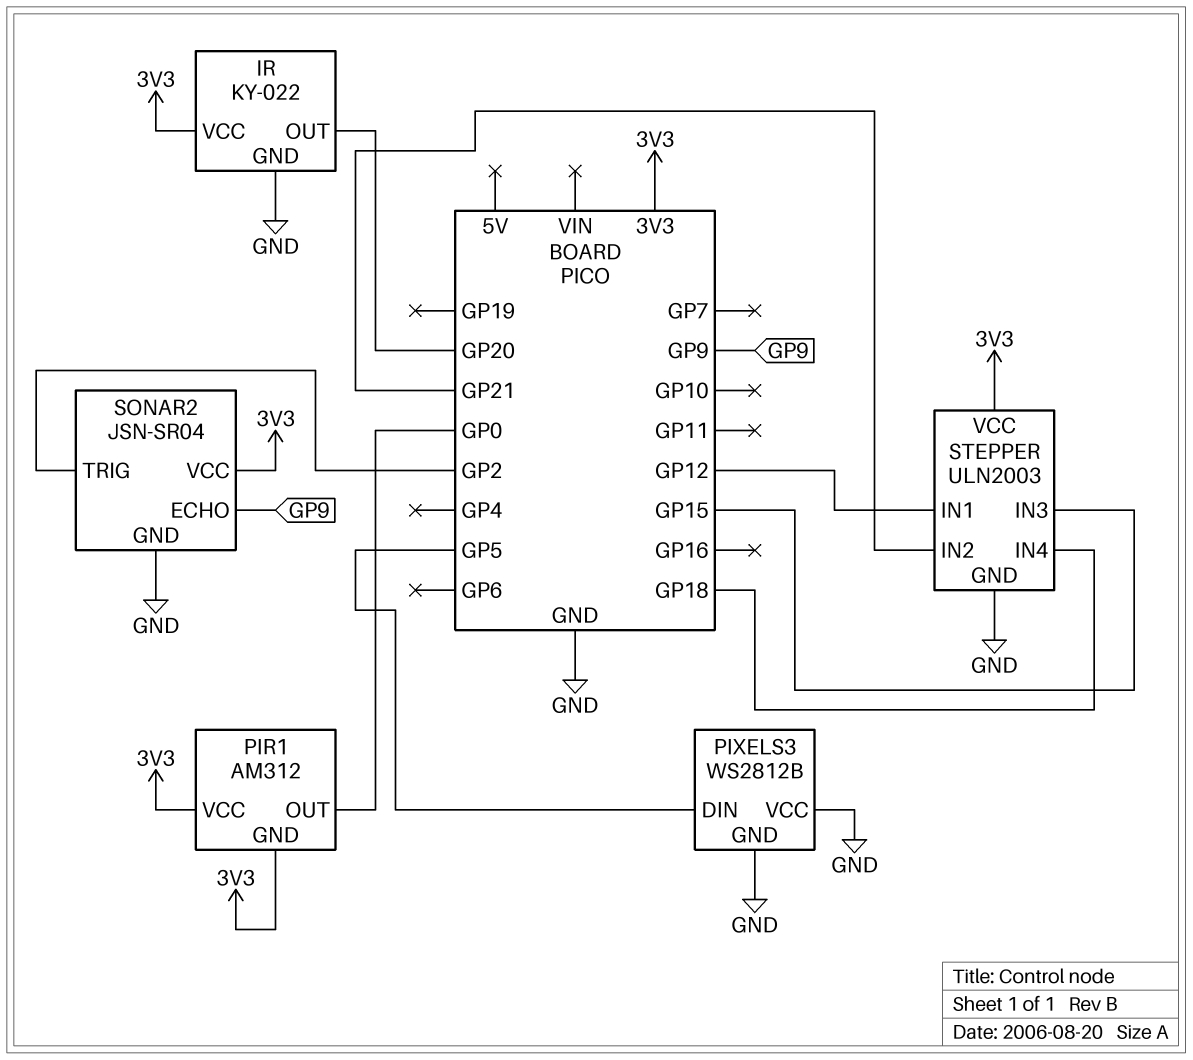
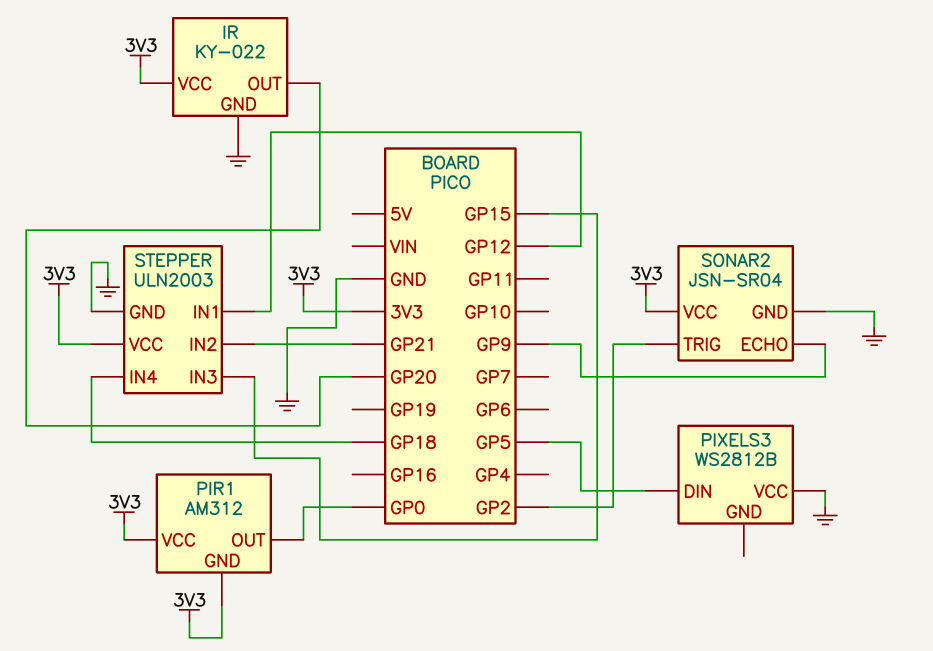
PIXELS3 pin GND: GND -> none

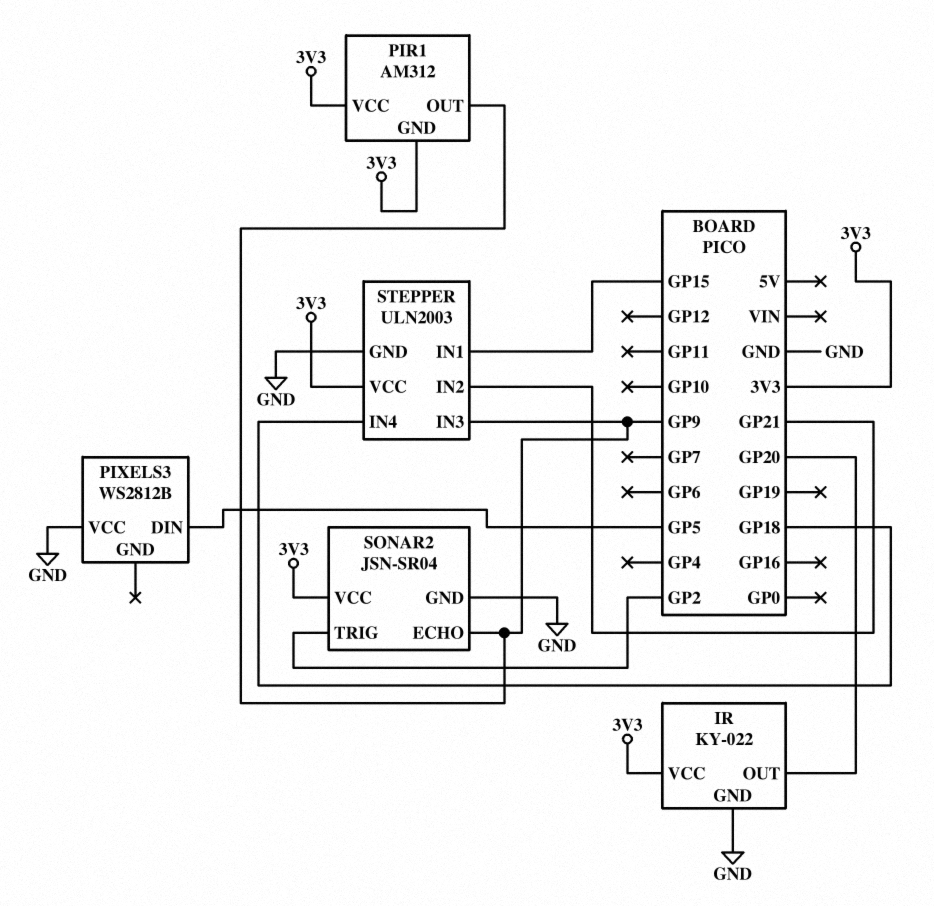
PIR1 pin OUT: GP0 -> GP9
STEPPER pin IN1: GP12 -> GP15
STEPPER pin IN3: GP15 -> GP9

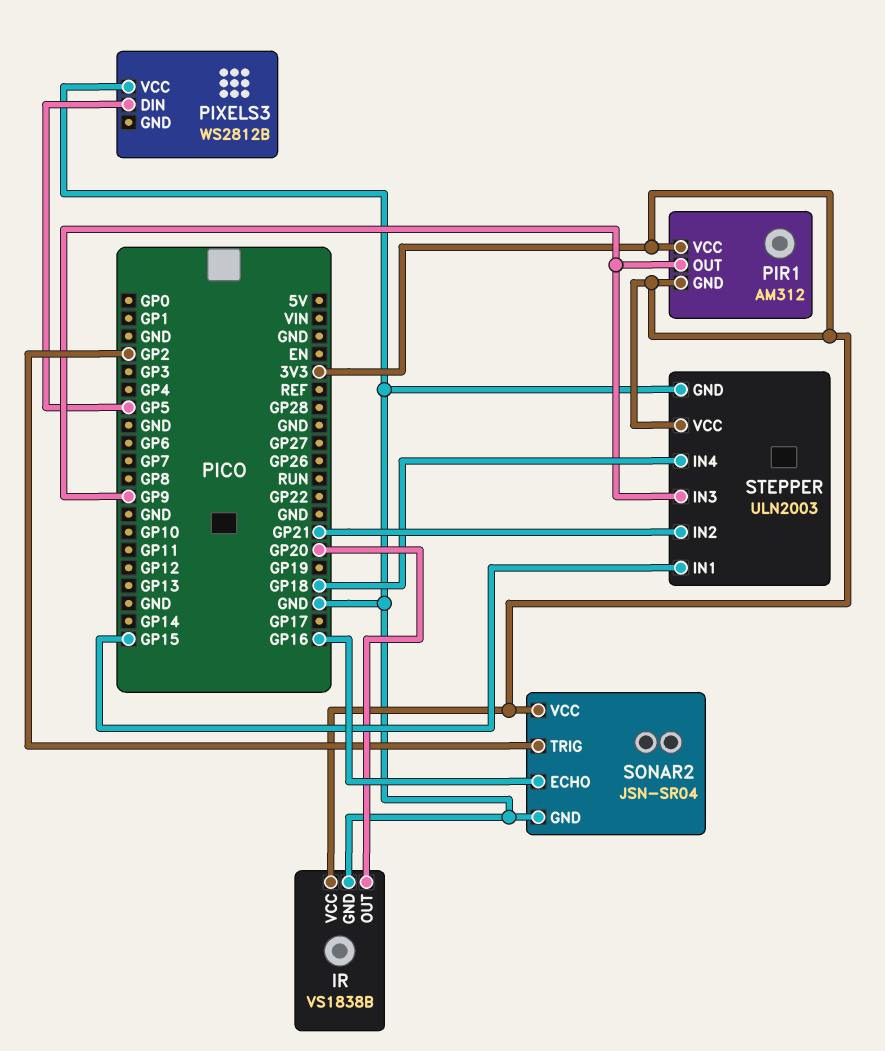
IR: KY-022 -> VS1838B
SONAR2 pin ECHO: GP9 -> GP16

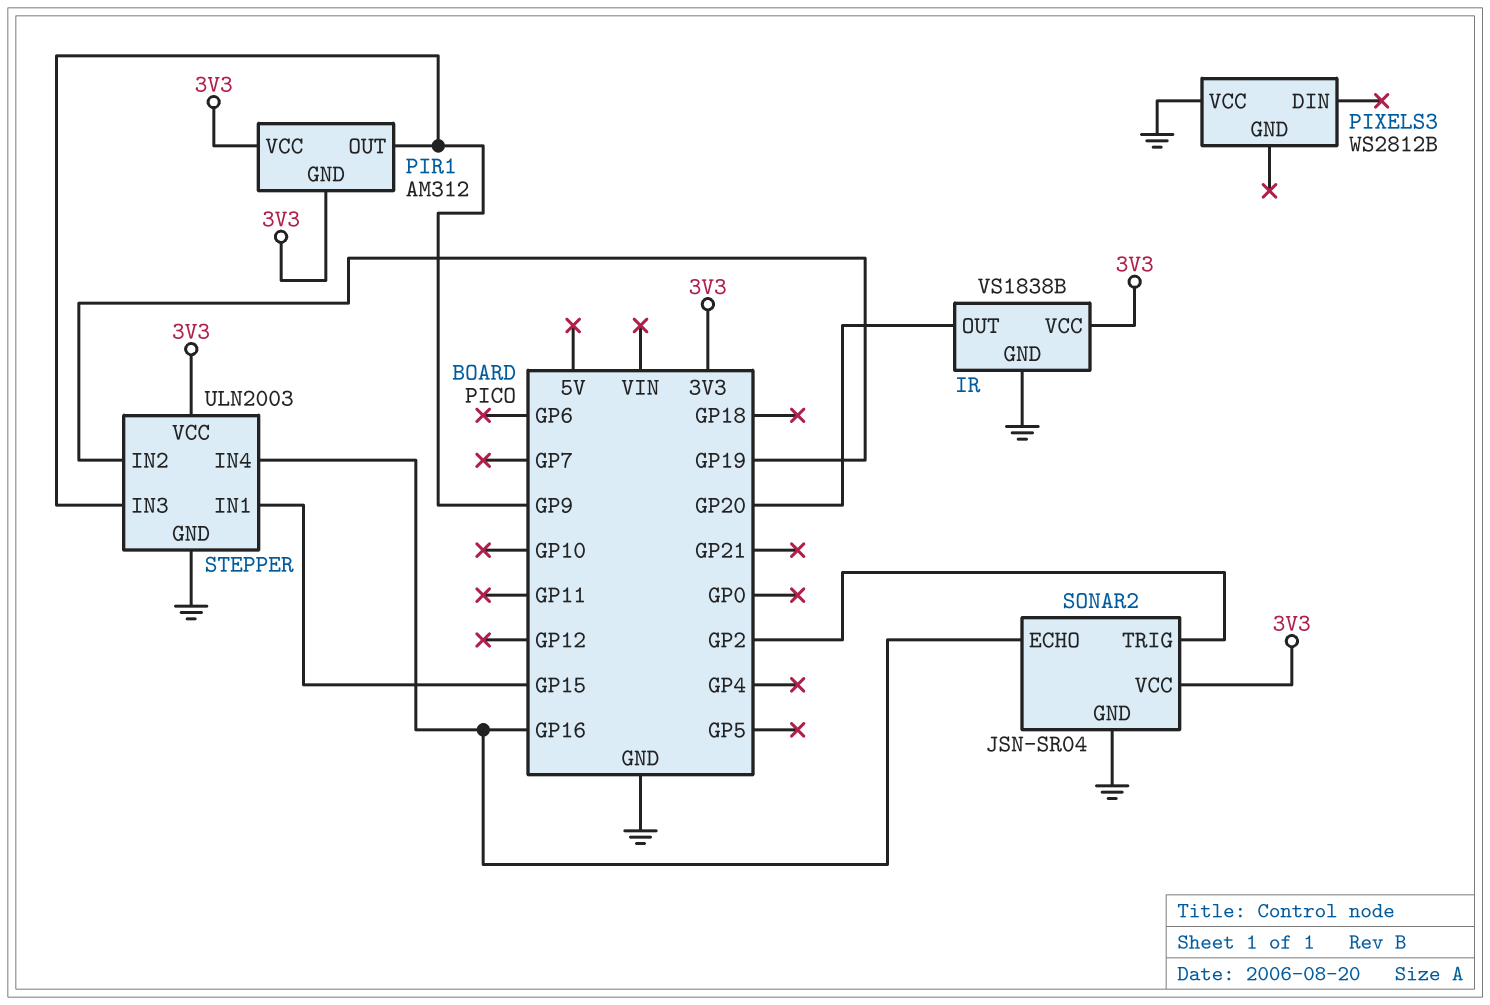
PIXELS3 pin DIN: GP5 -> none
STEPPER pin IN2: GP21 -> GP19
STEPPER pin IN4: GP18 -> GP16

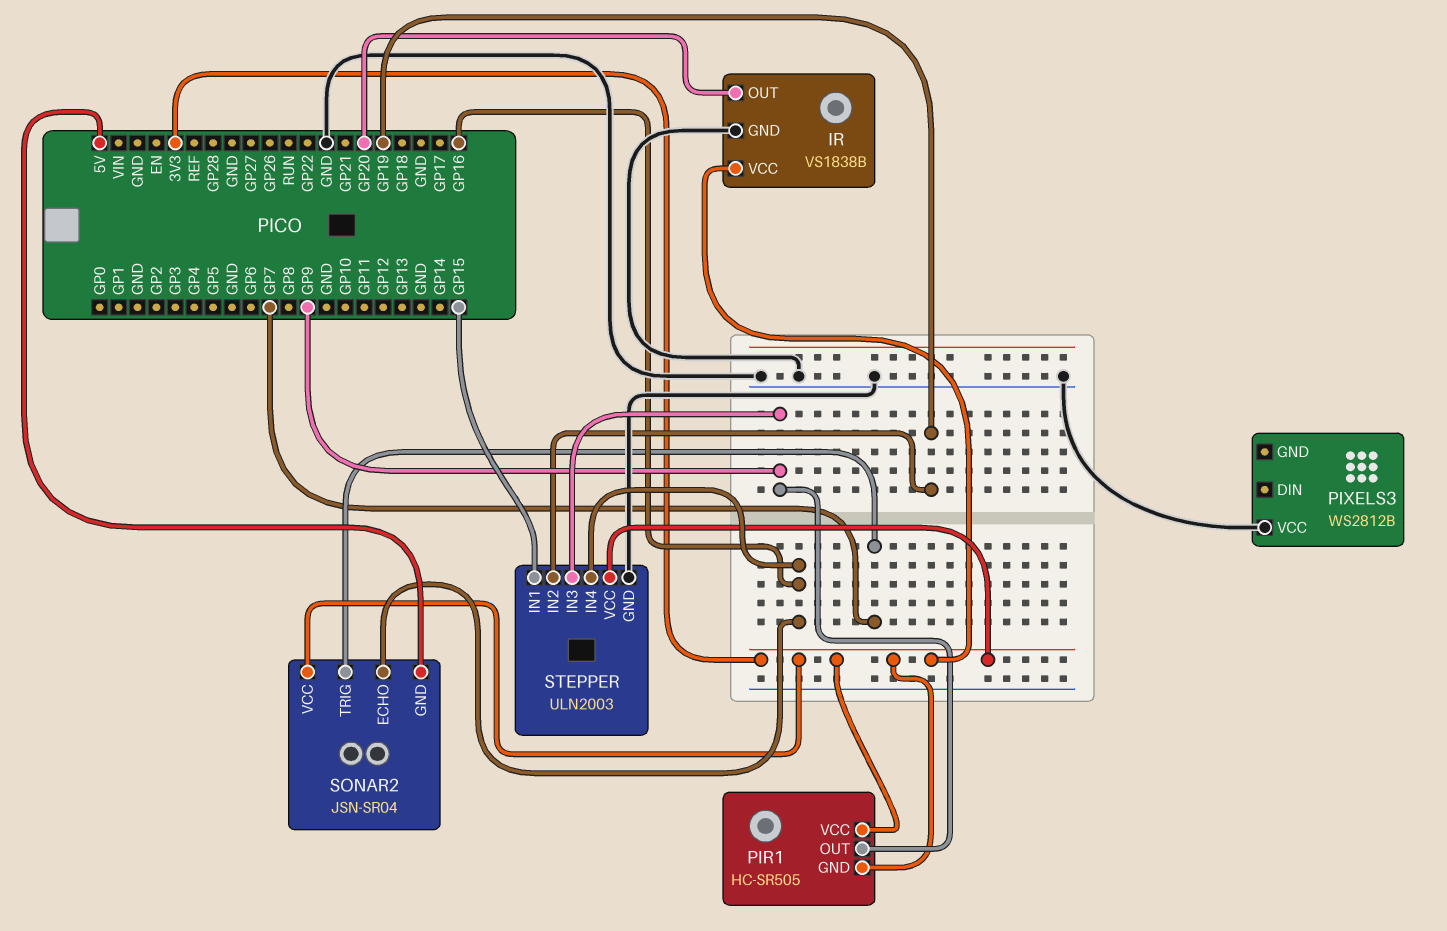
PIR1: AM312 -> HC-SR505
SONAR2 pin GND: GND -> 5V
SONAR2 pin TRIG: GP2 -> GP7

